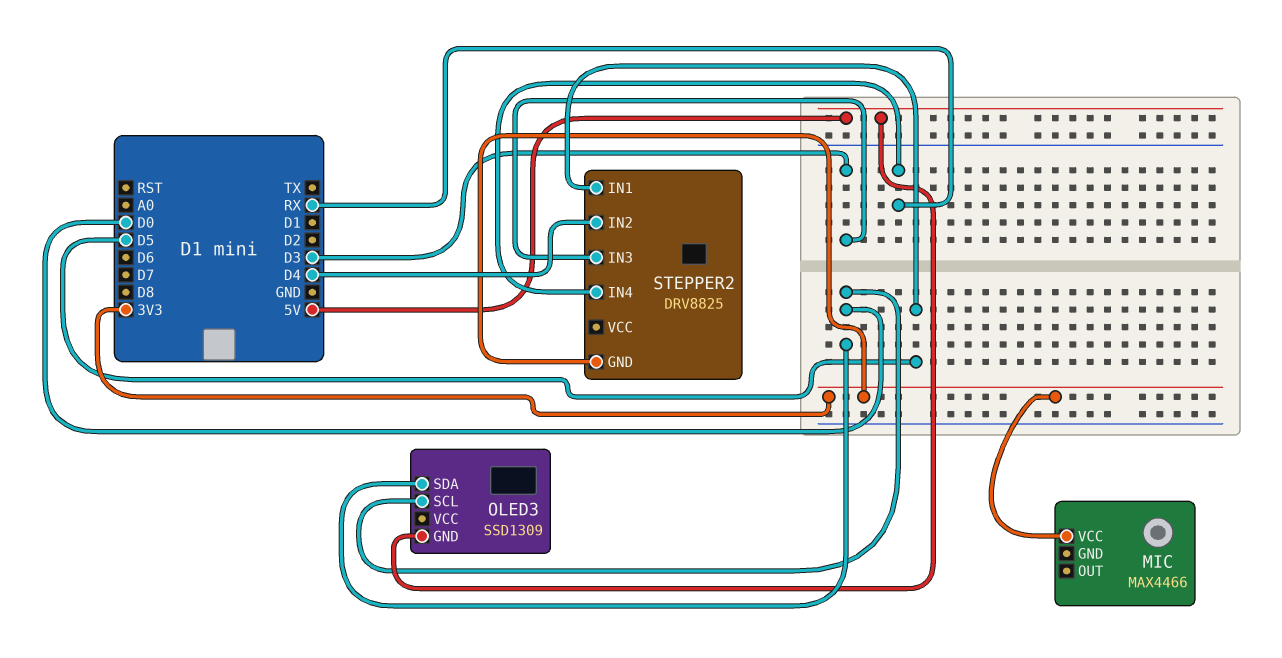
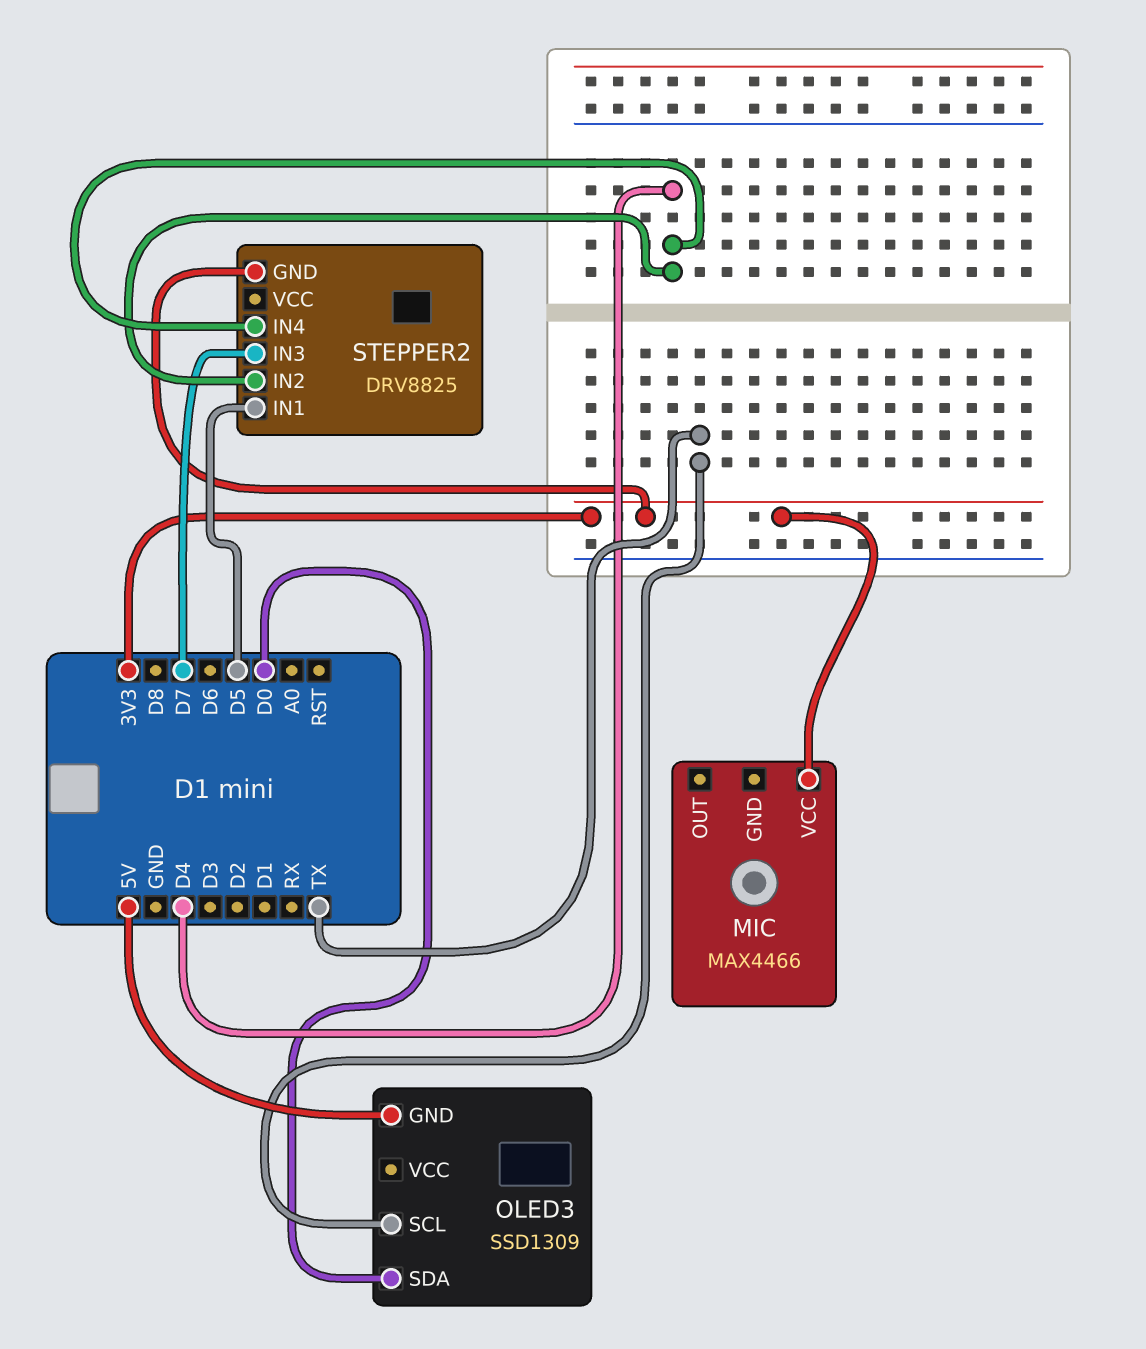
OLED3 pin SCL: D0 -> TX
STEPPER2 pin IN3: D3 -> D7
STEPPER2 pin IN4: RX -> D4

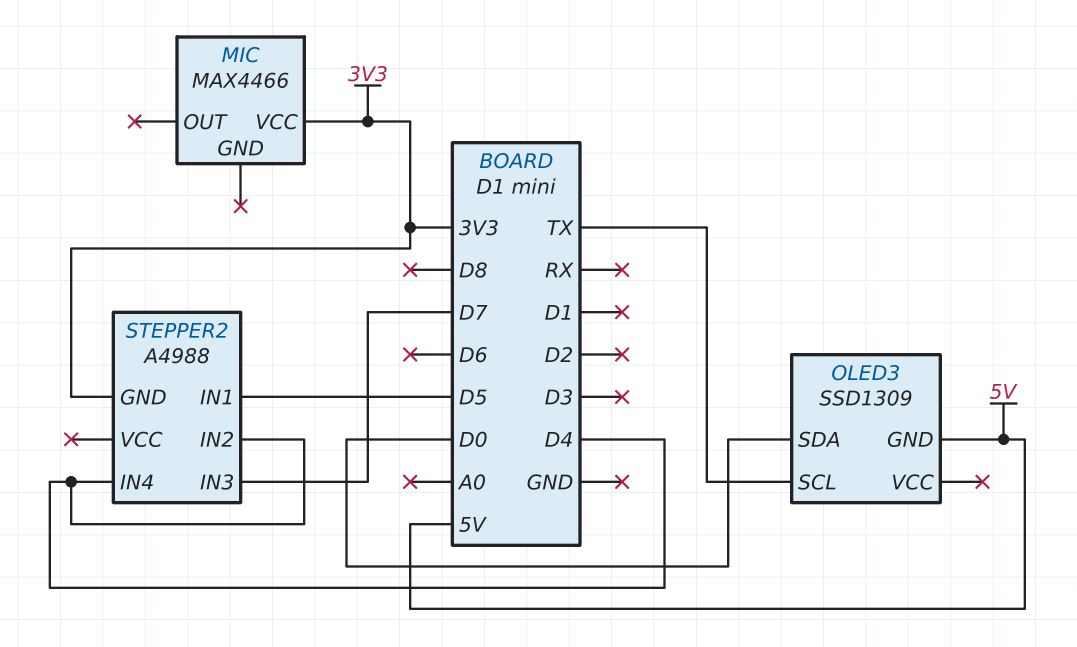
STEPPER2: DRV8825 -> A4988

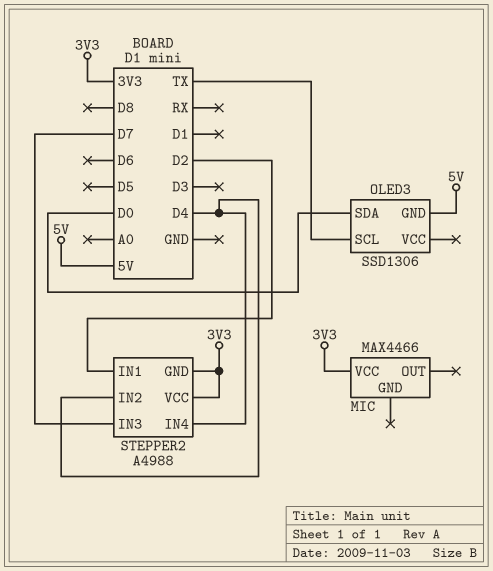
OLED3: SSD1309 -> SSD1306
STEPPER2 pin IN1: D5 -> D2
STEPPER2 pin VCC: none -> 3V3

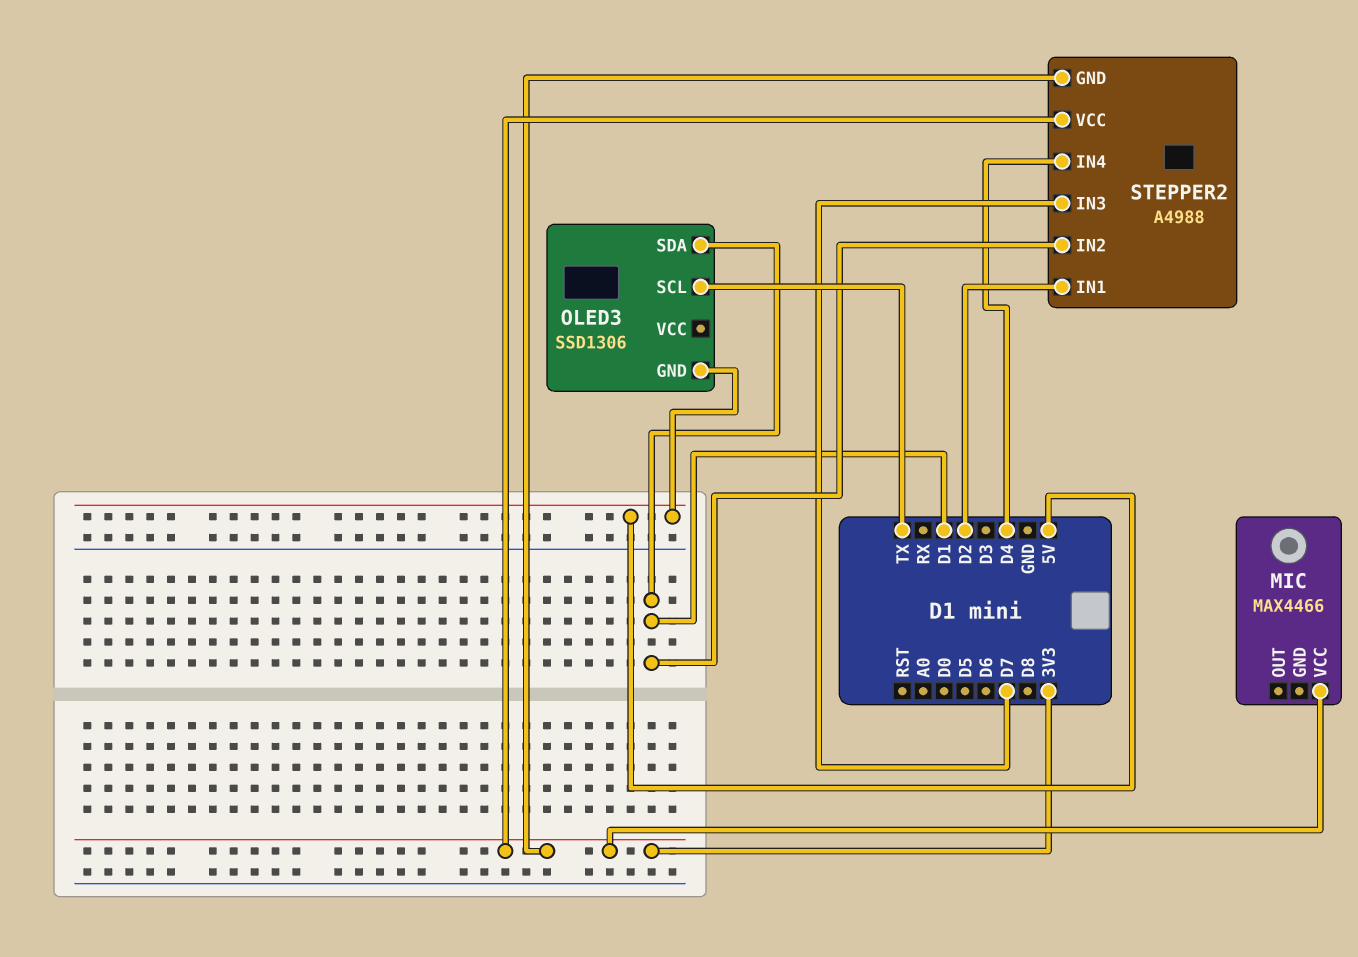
OLED3 pin SDA: D0 -> D1
STEPPER2 pin IN2: D4 -> D1

